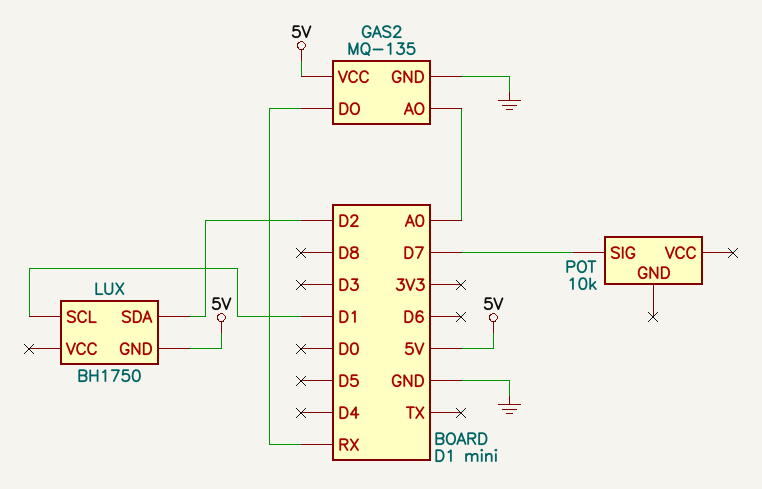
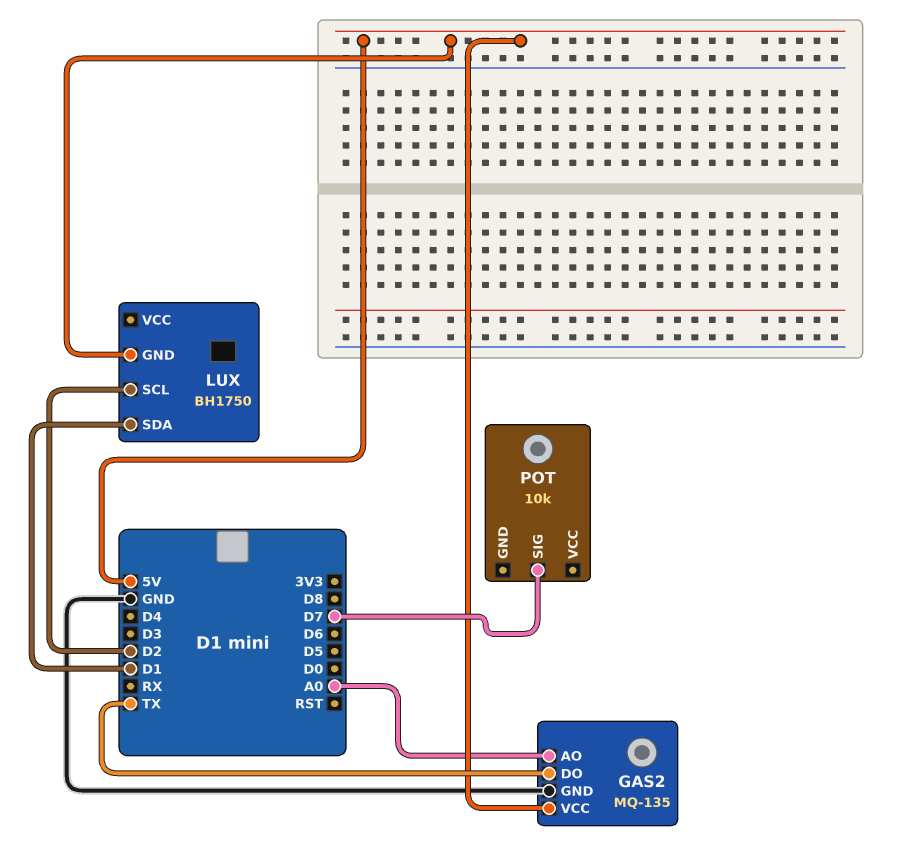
GAS2 pin DO: RX -> TX
LUX pin SCL: D1 -> D2
LUX pin SDA: D2 -> D1

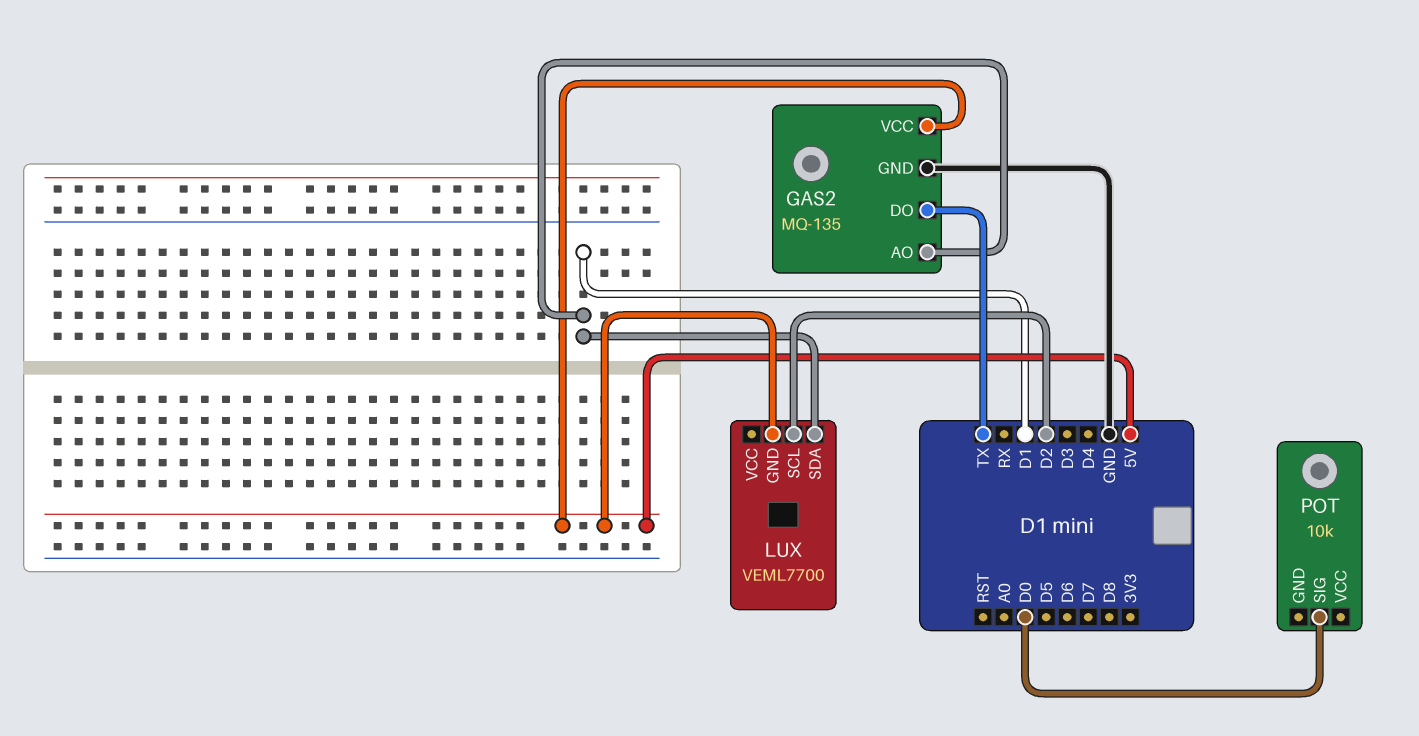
GAS2 pin AO: A0 -> D1
LUX: BH1750 -> VEML7700
POT pin SIG: D7 -> D0

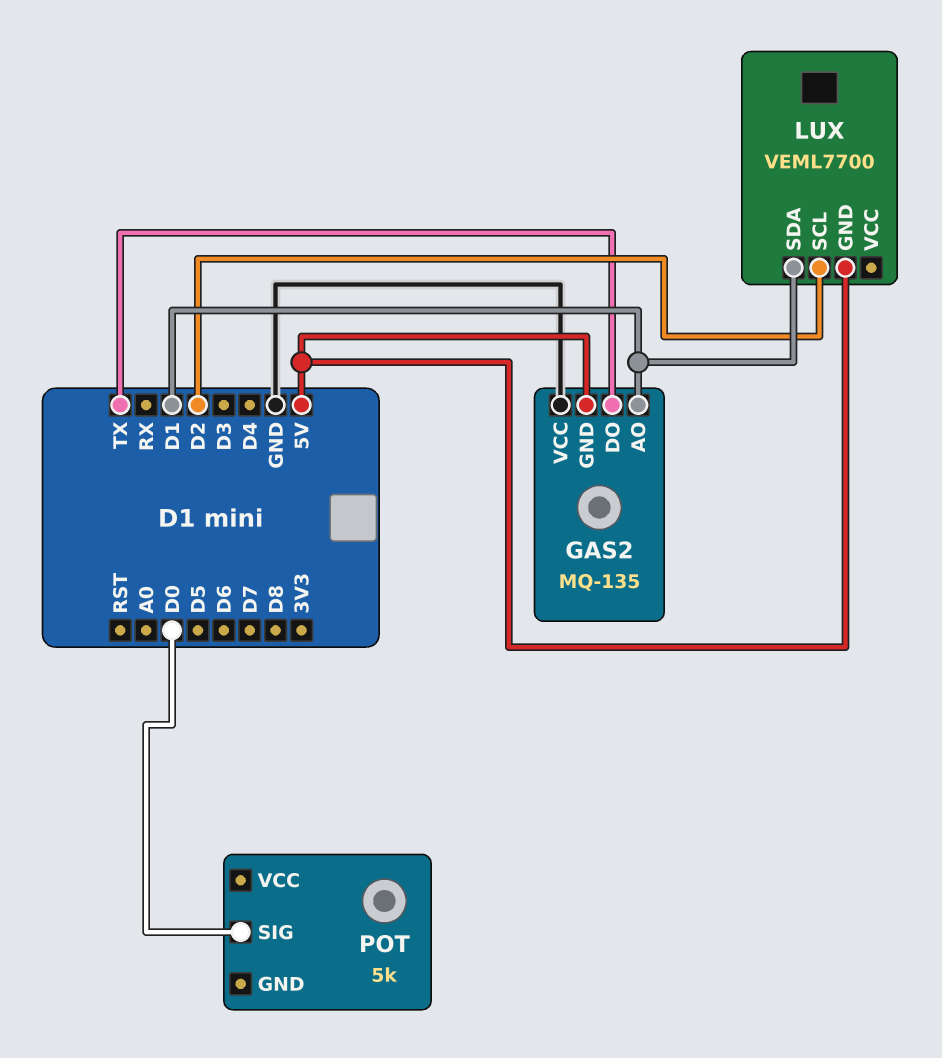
GAS2 pin GND: GND -> 5V
GAS2 pin VCC: 5V -> GND
POT: 10k -> 5k

